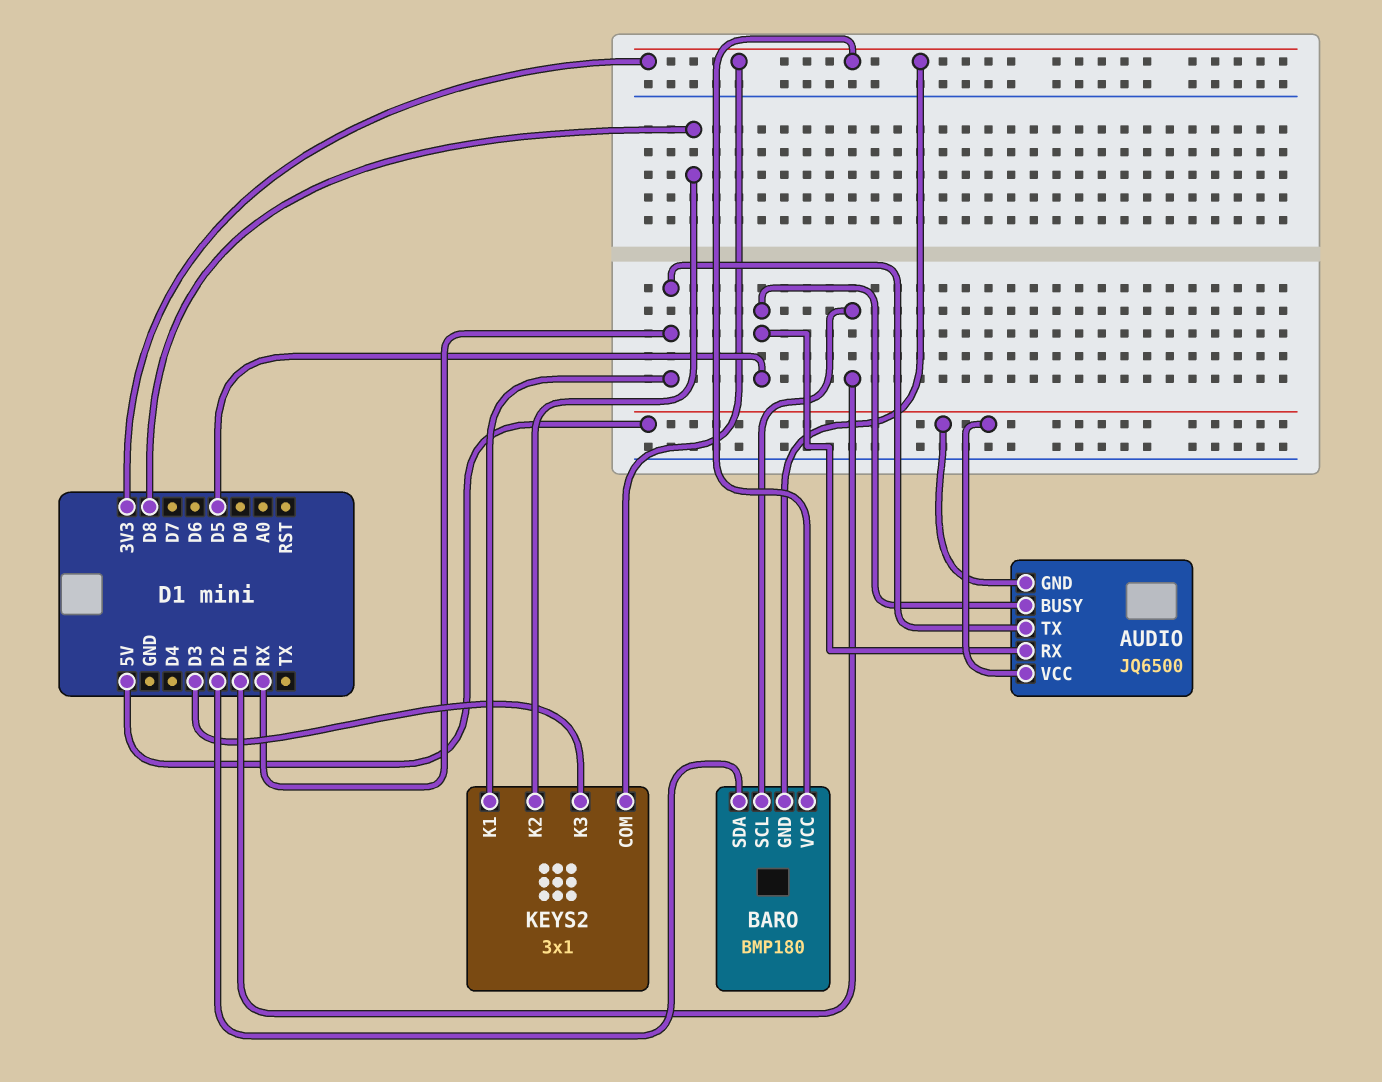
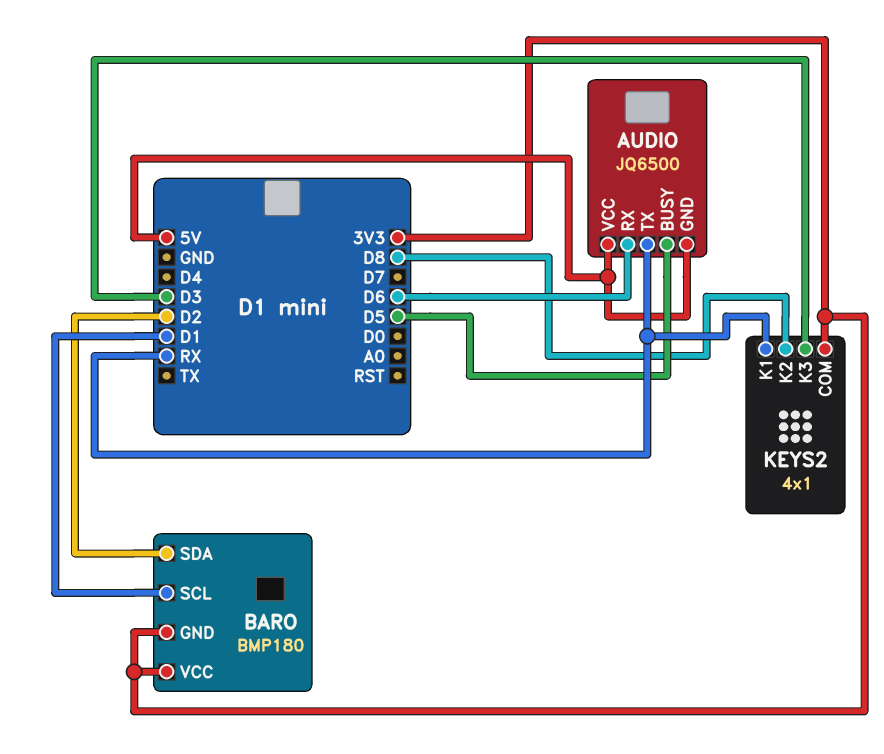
AUDIO pin RX: D5 -> D6
KEYS2: 3x1 -> 4x1

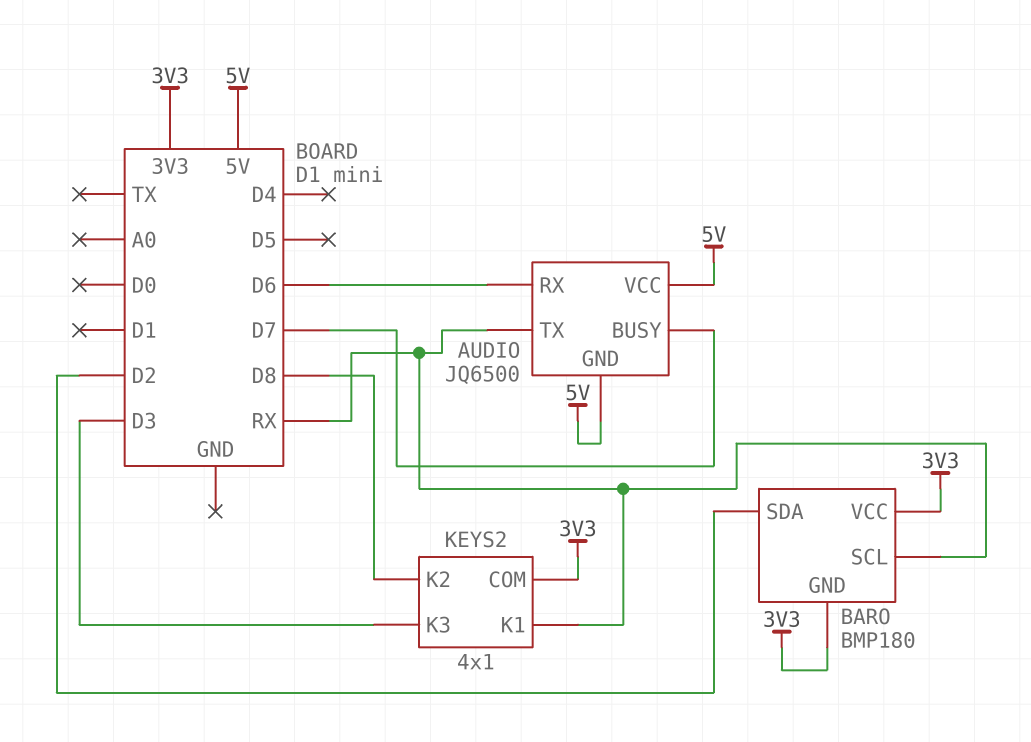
AUDIO pin BUSY: D5 -> D7
BARO pin SCL: D1 -> RX

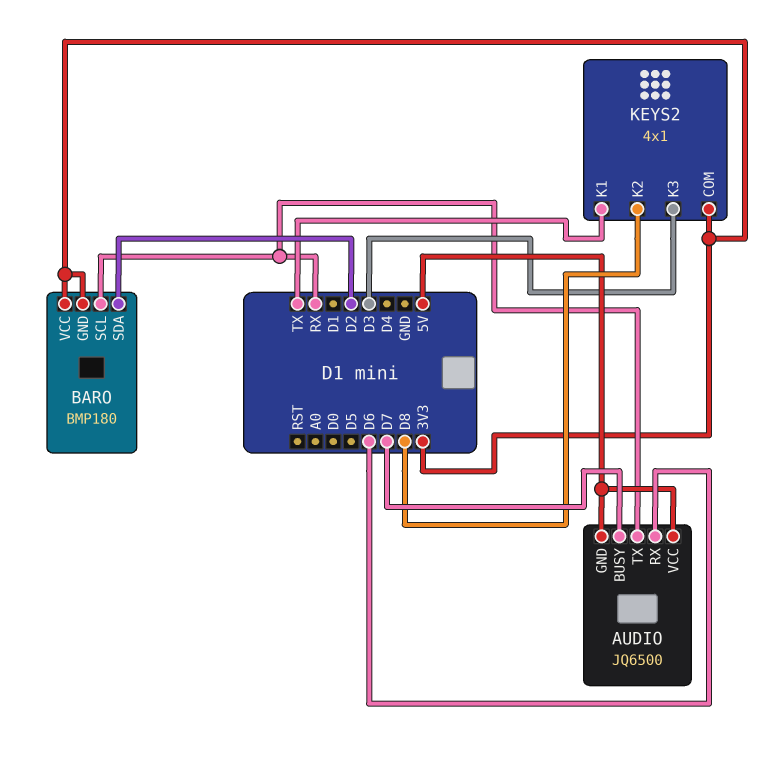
KEYS2 pin K1: RX -> TX

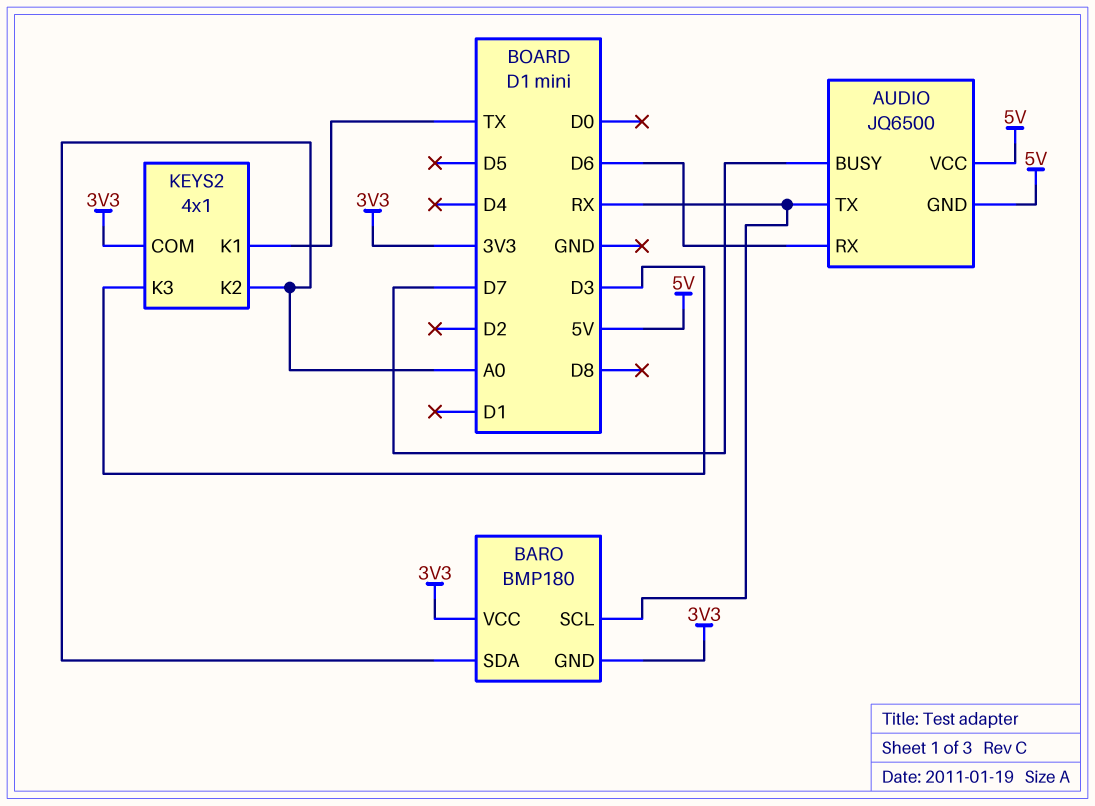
BARO pin SDA: D2 -> A0
KEYS2 pin K2: D8 -> A0

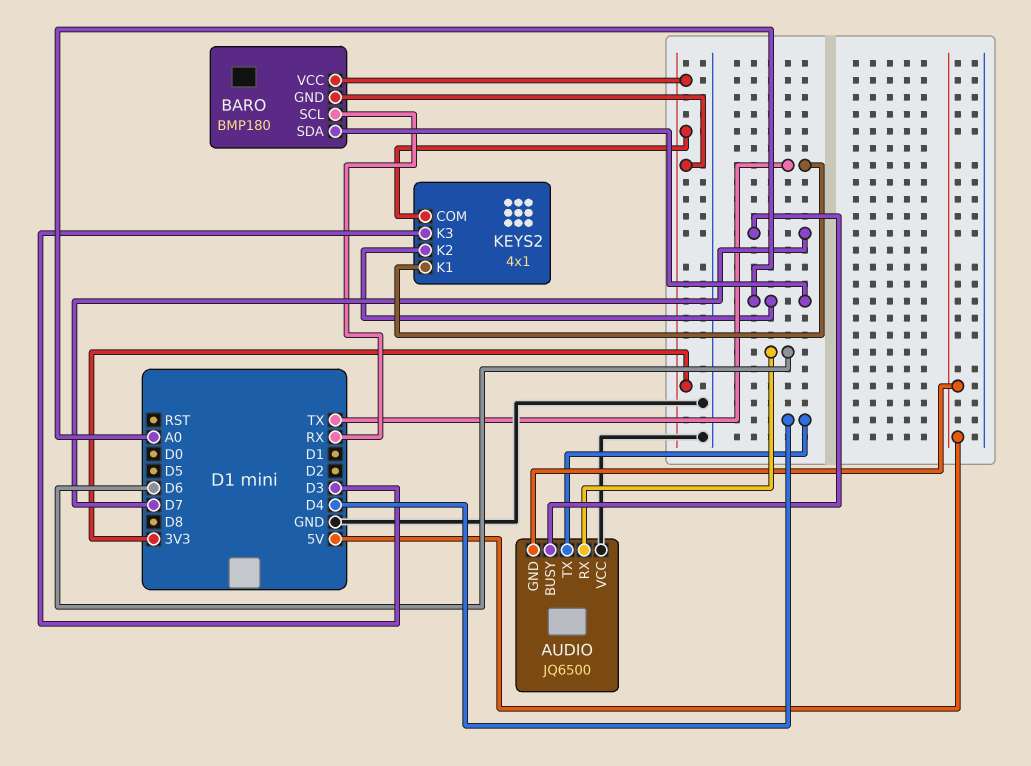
AUDIO pin TX: RX -> D4
AUDIO pin VCC: 5V -> GND

